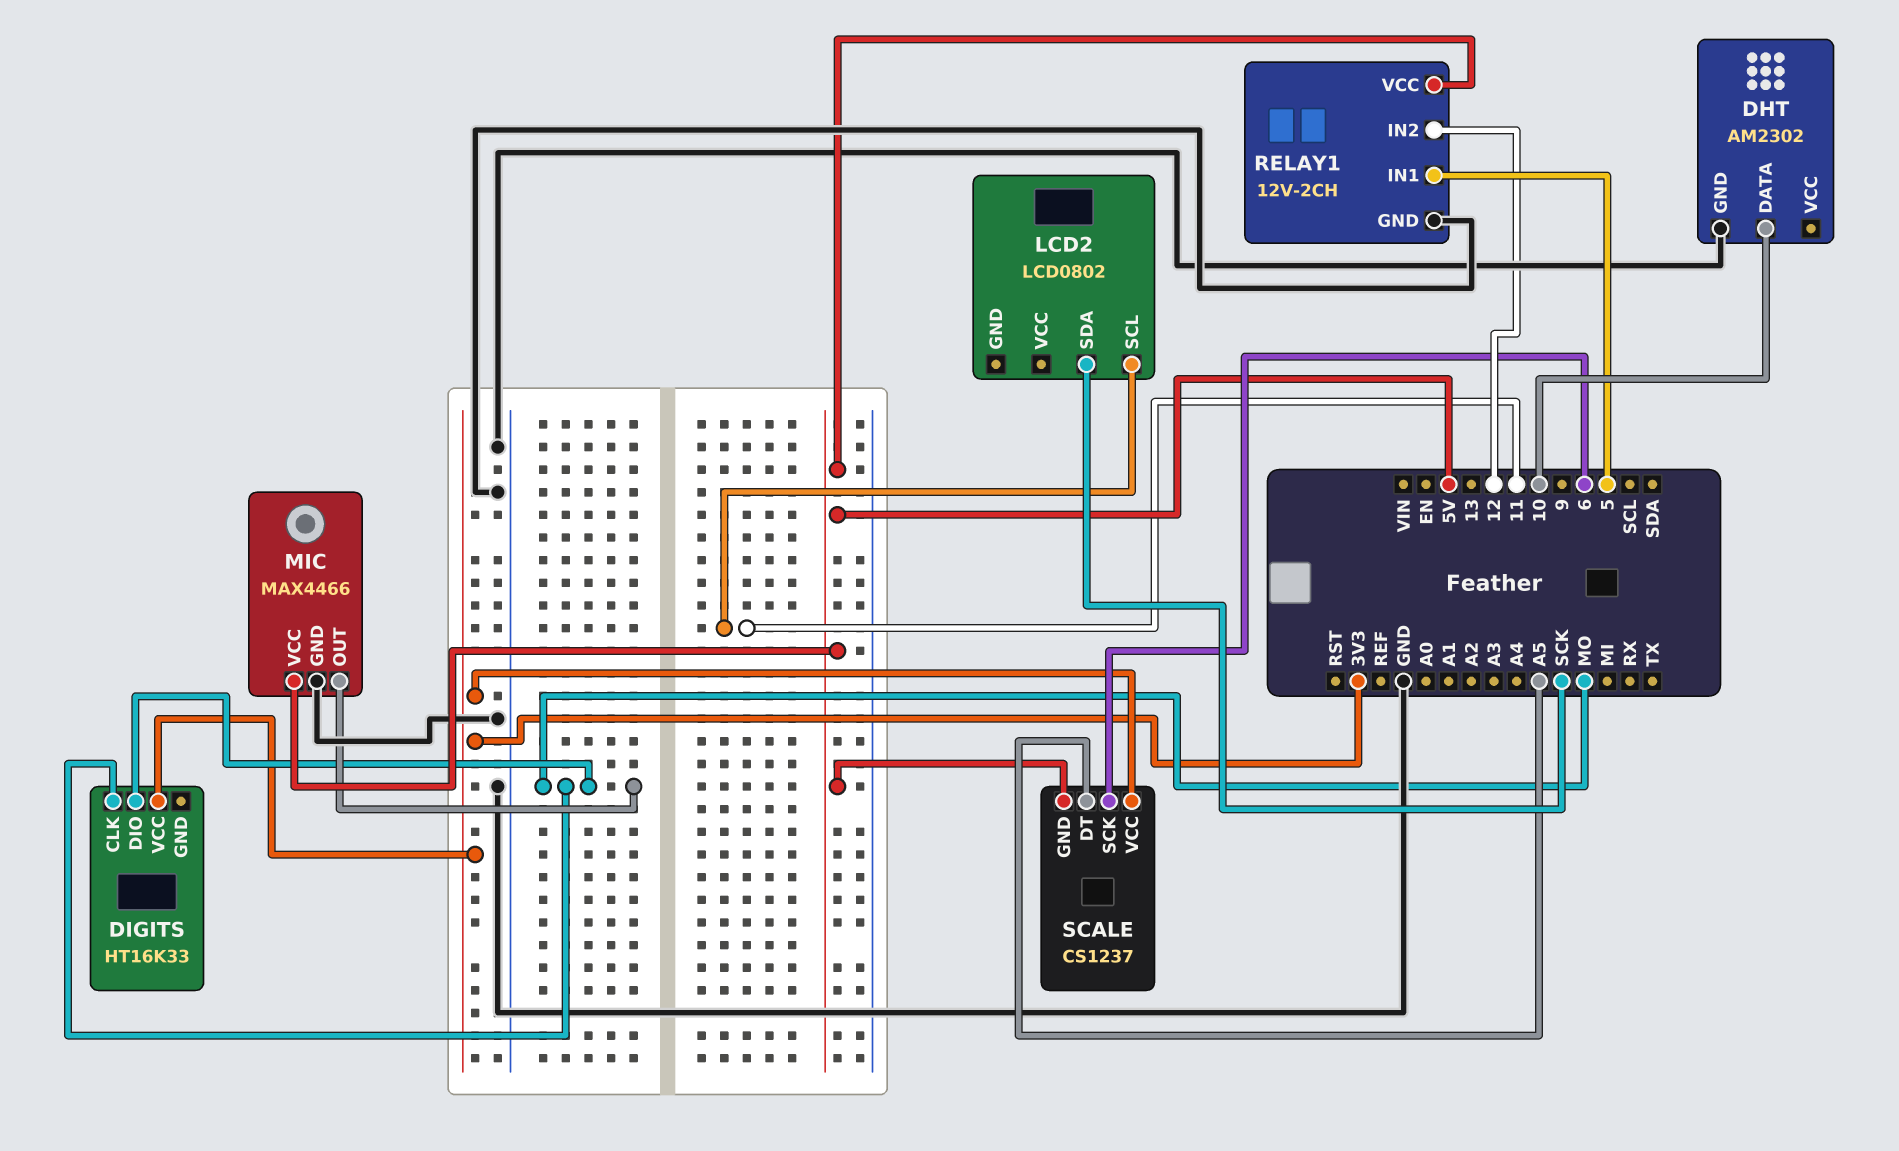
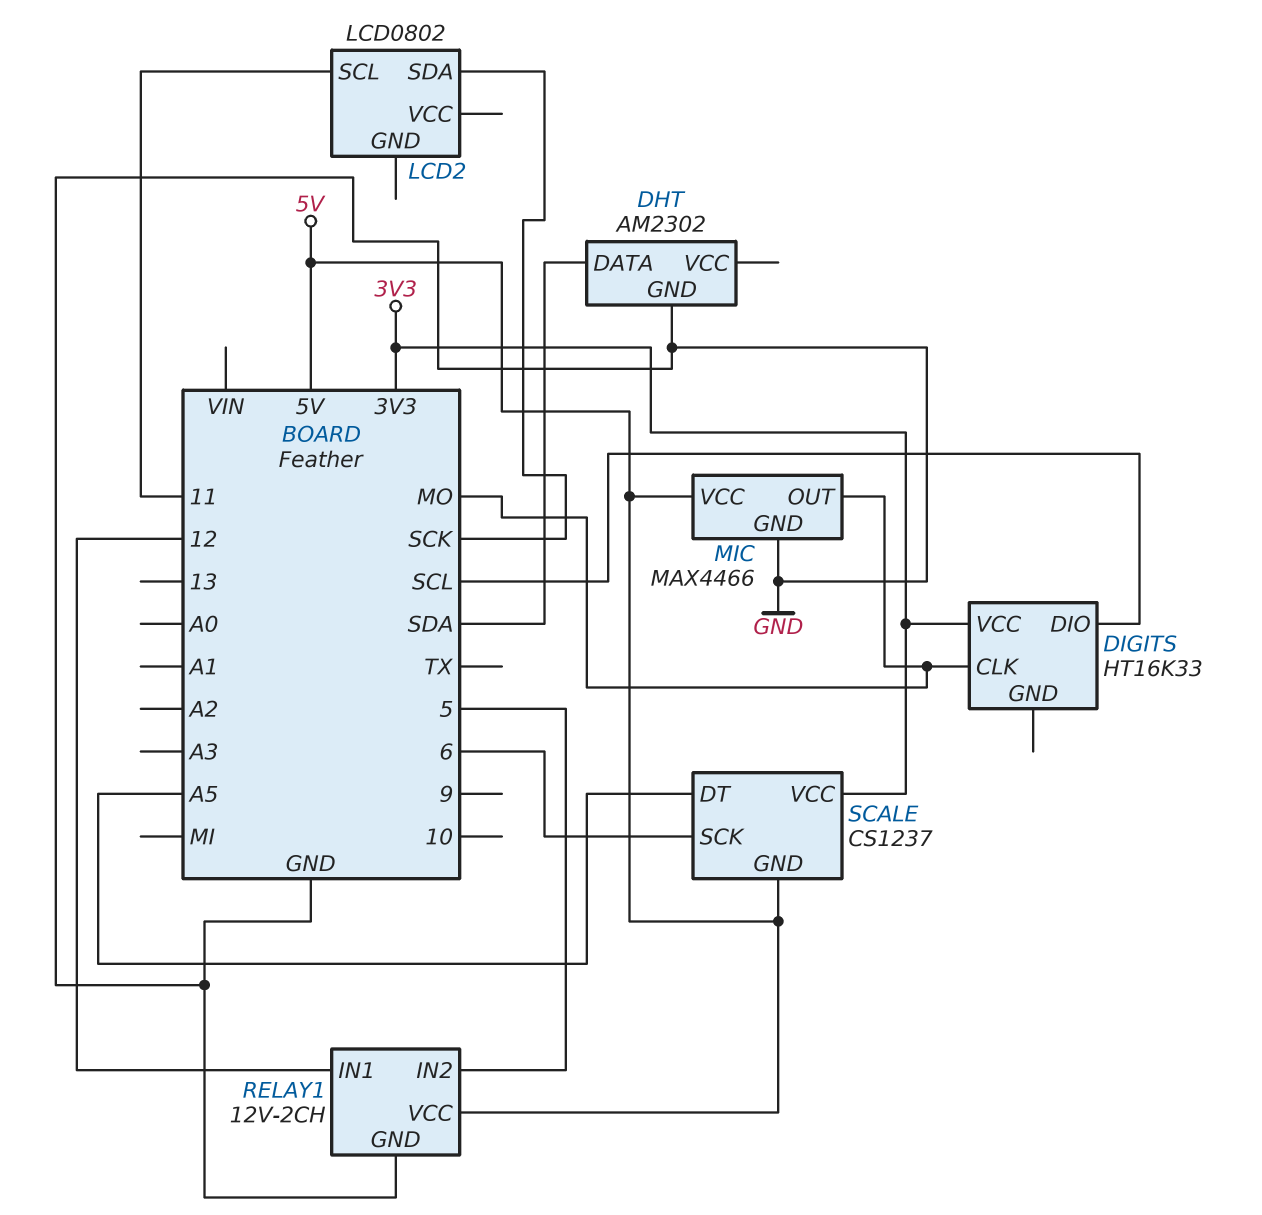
DHT pin DATA: 10 -> SDA
DIGITS pin DIO: MO -> SCL
RELAY1 pin IN1: 5 -> 12
RELAY1 pin IN2: 12 -> 5

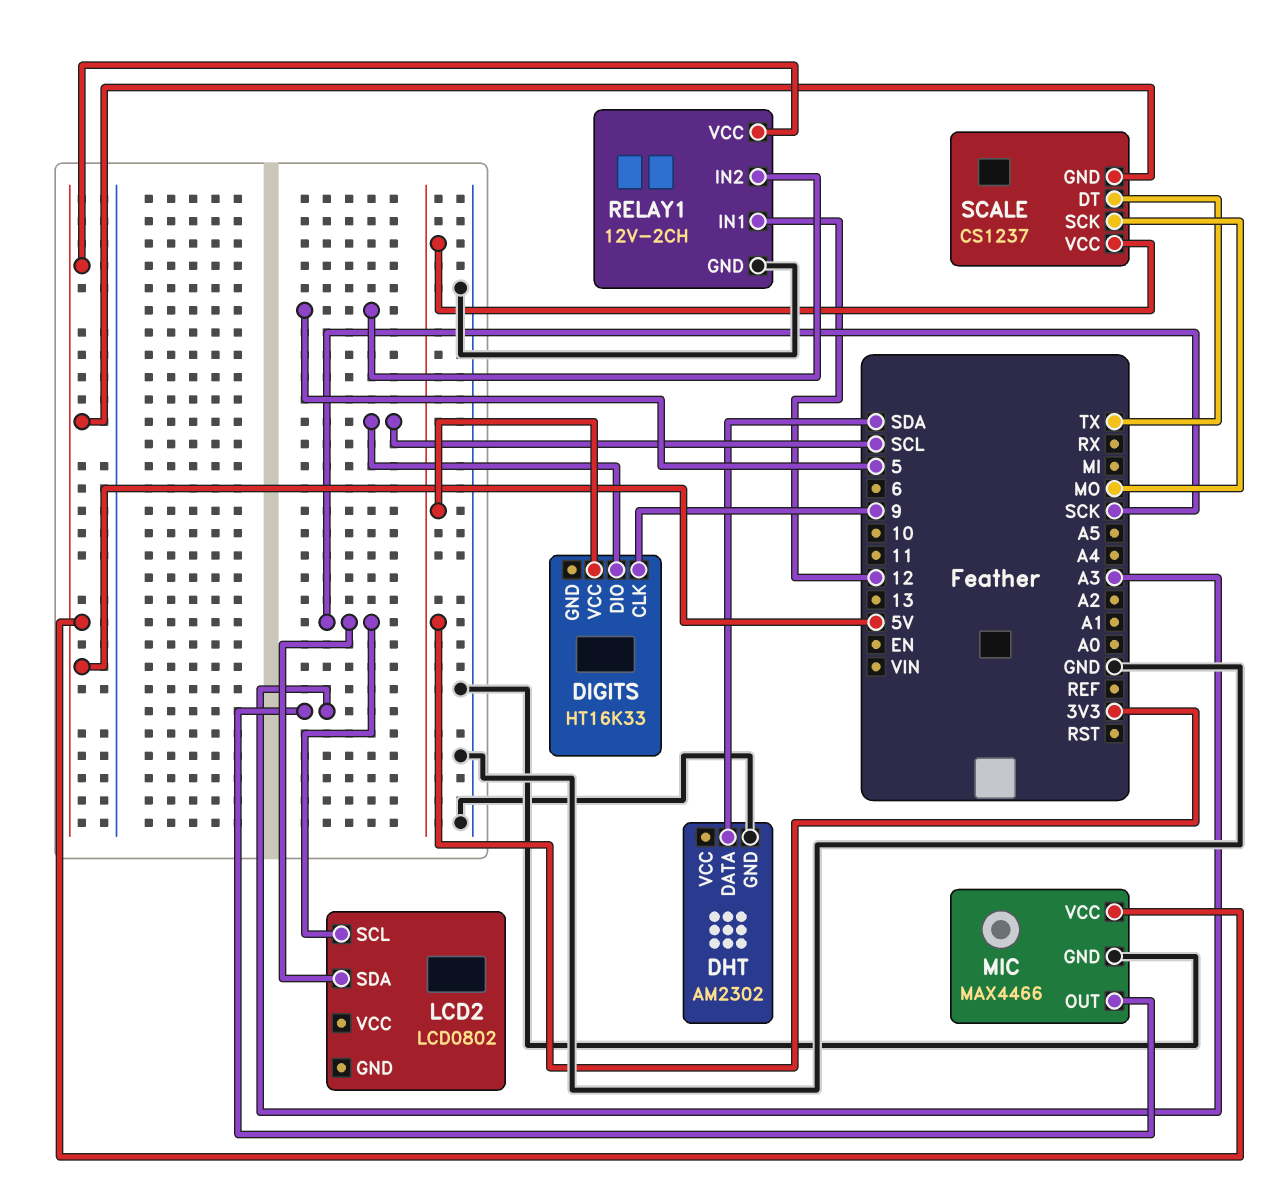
DIGITS pin CLK: MO -> 9
LCD2 pin SCL: 11 -> SCK
MIC pin OUT: MO -> A3
SCALE pin DT: A5 -> TX
SCALE pin SCK: 6 -> MO

